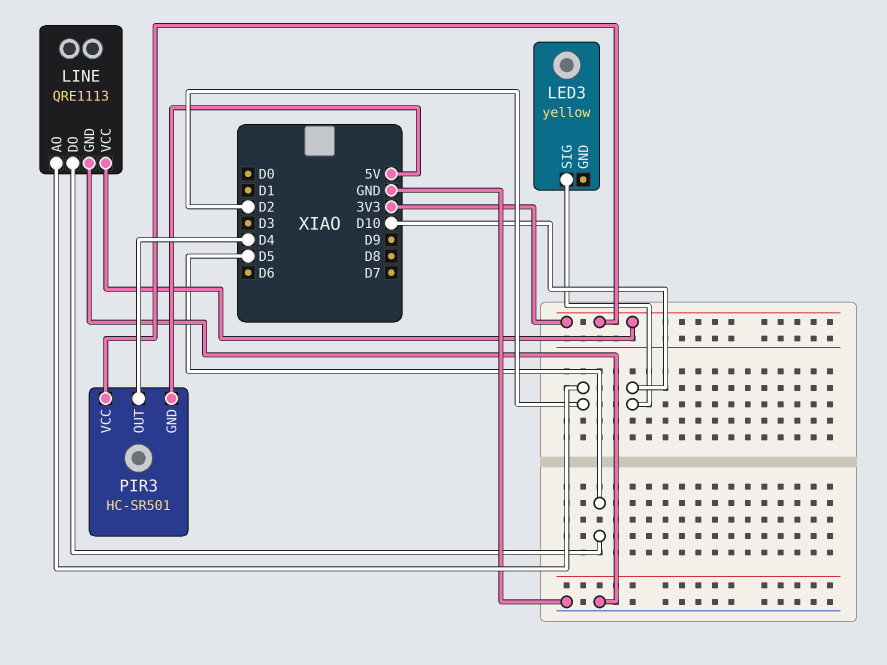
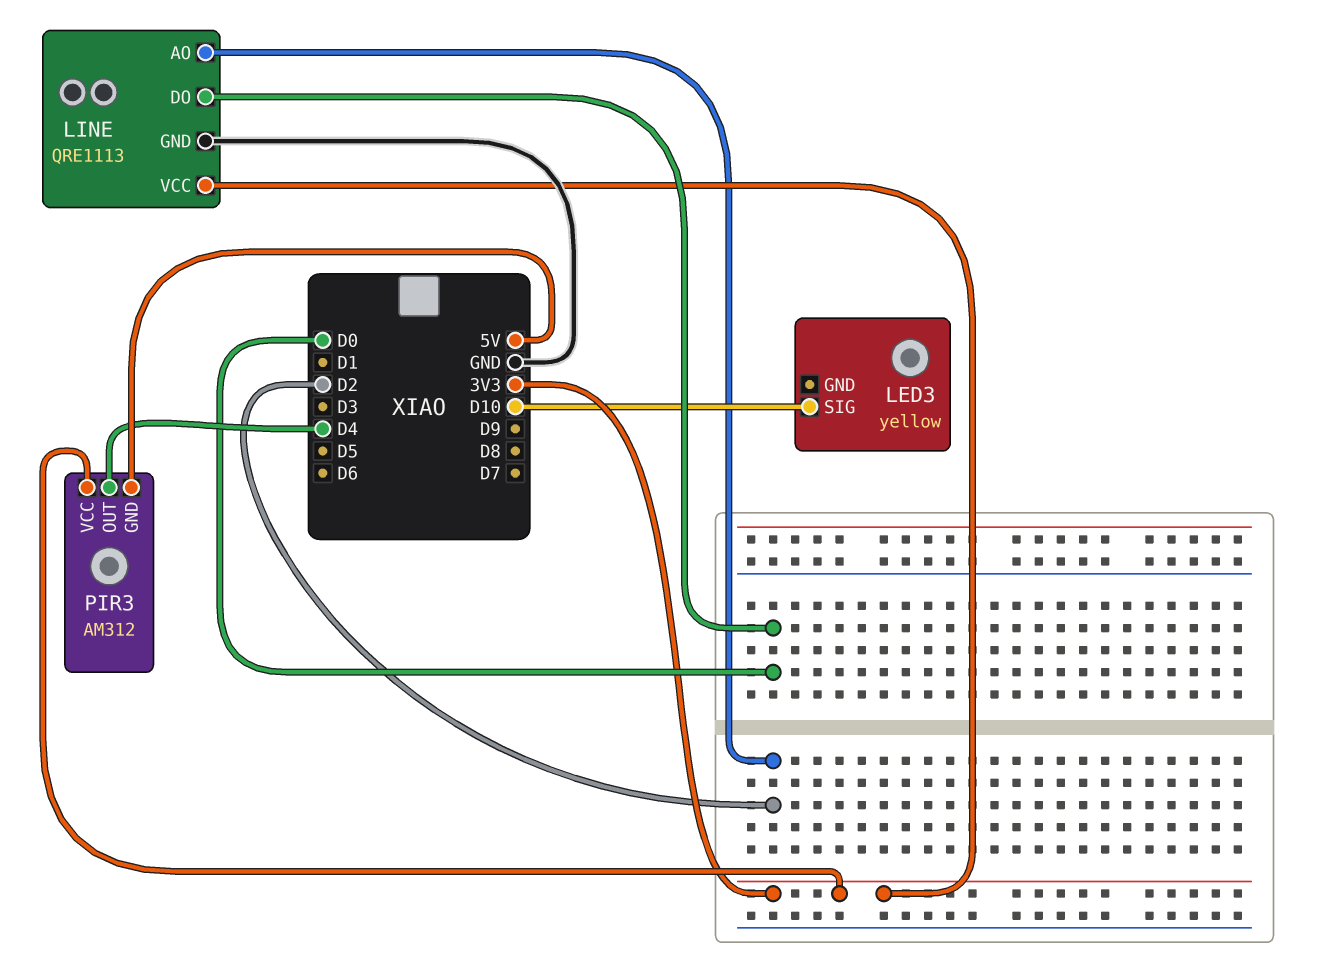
LINE pin DO: D5 -> D0
PIR3: HC-SR501 -> AM312

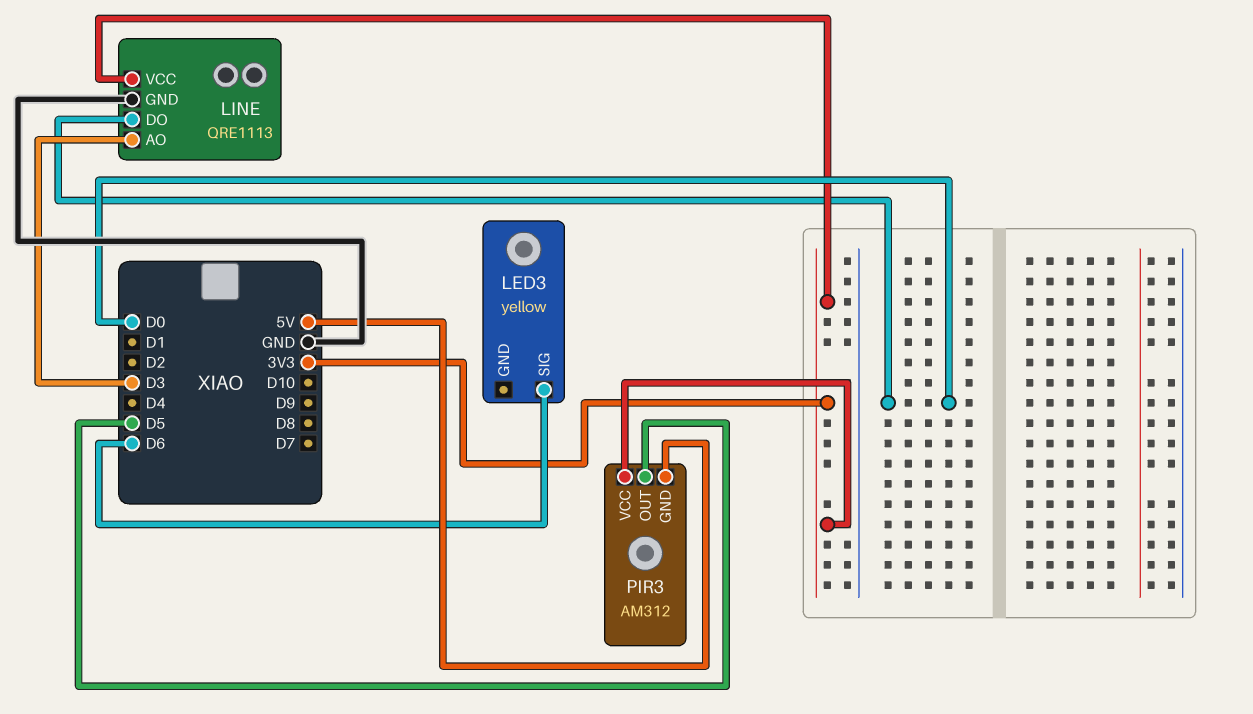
LED3 pin SIG: D10 -> D6
LINE pin AO: D2 -> D3
PIR3 pin OUT: D4 -> D5

